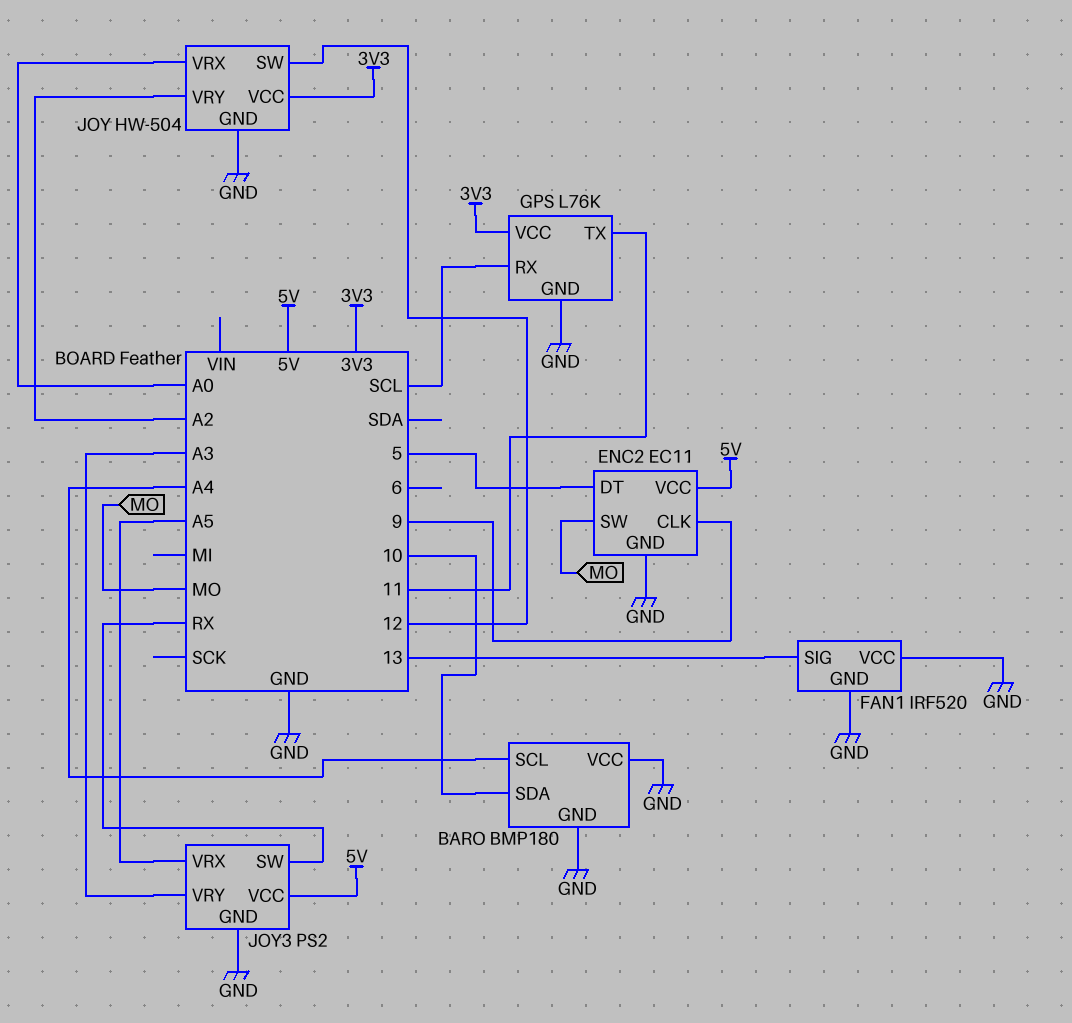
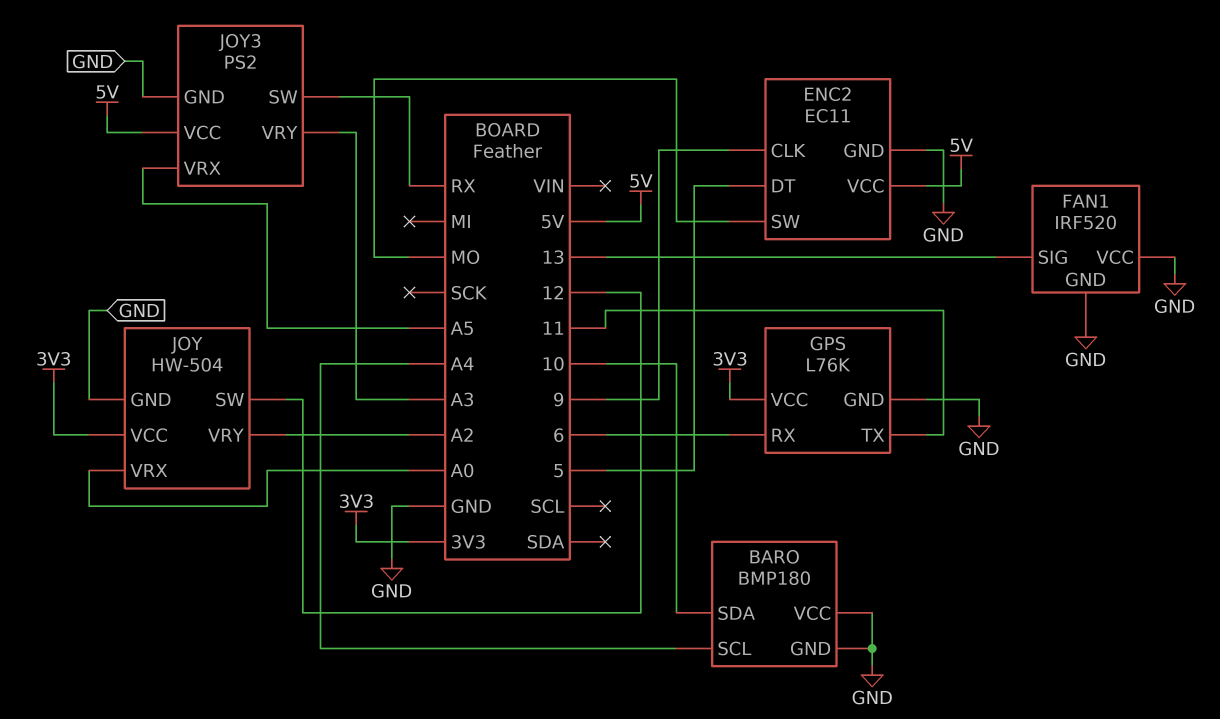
GPS pin RX: SCL -> 6

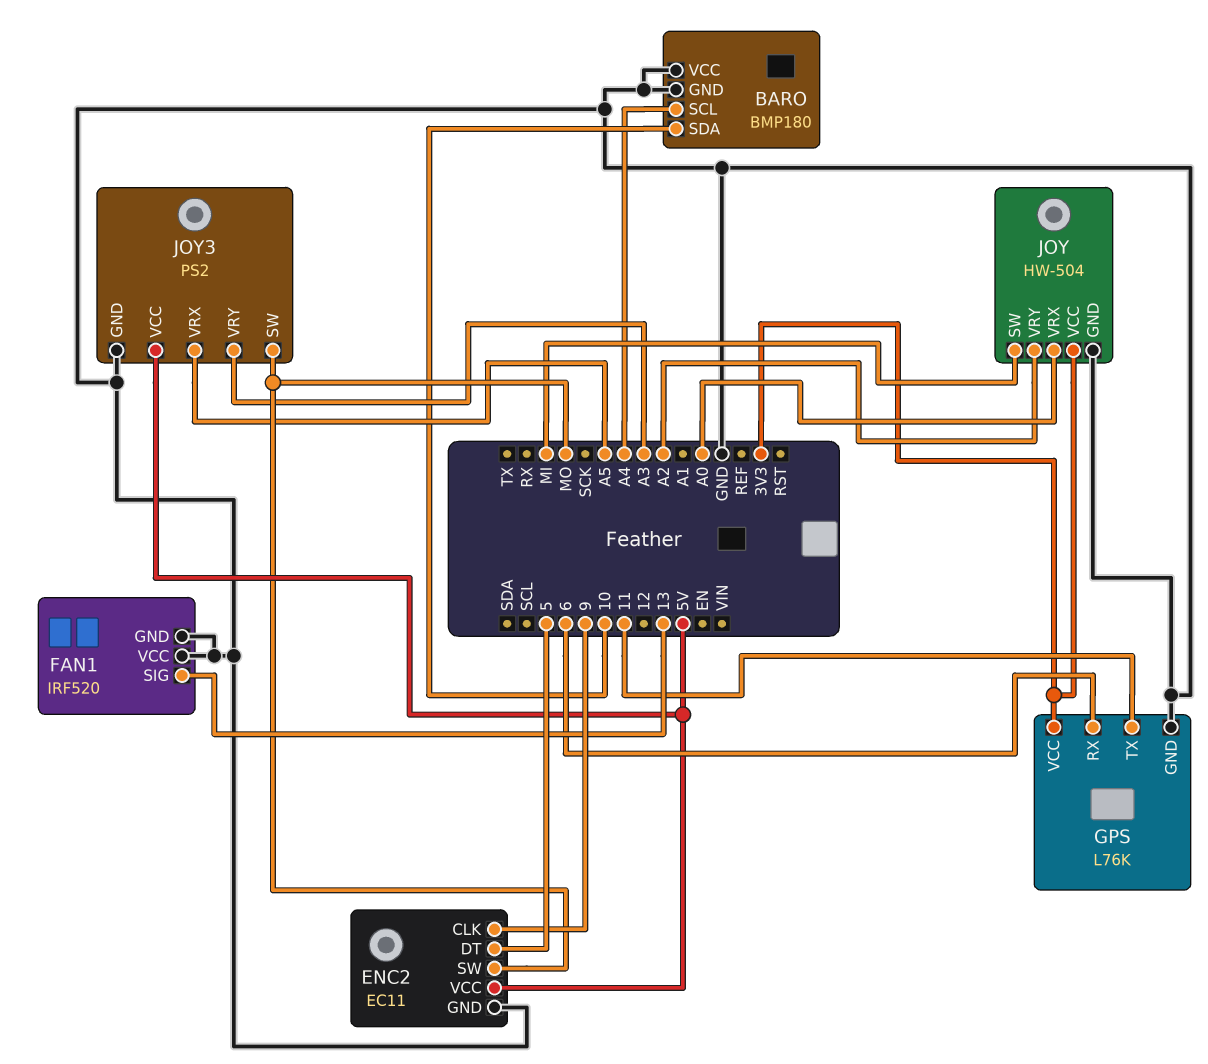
JOY pin SW: 12 -> MI
JOY3 pin SW: RX -> MO

